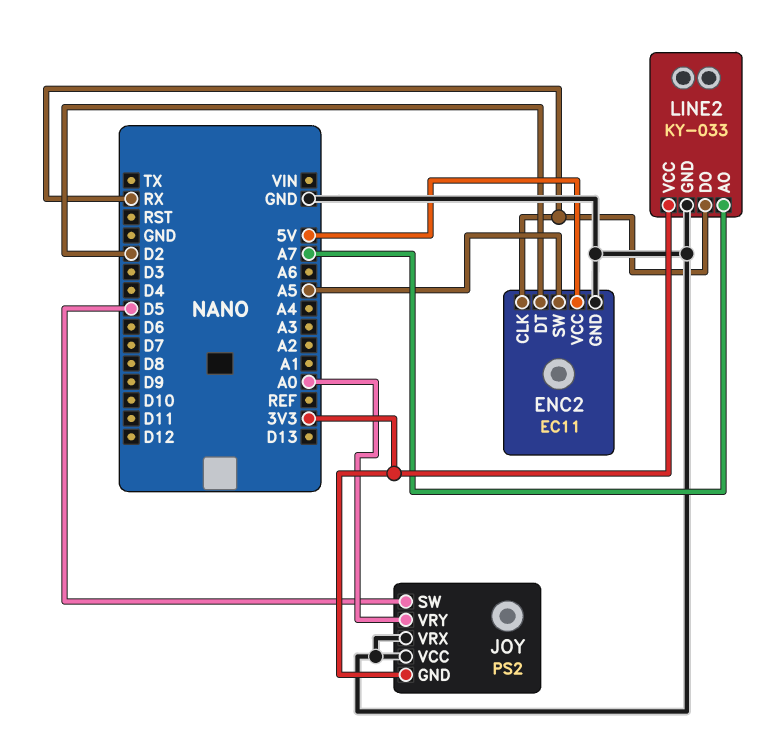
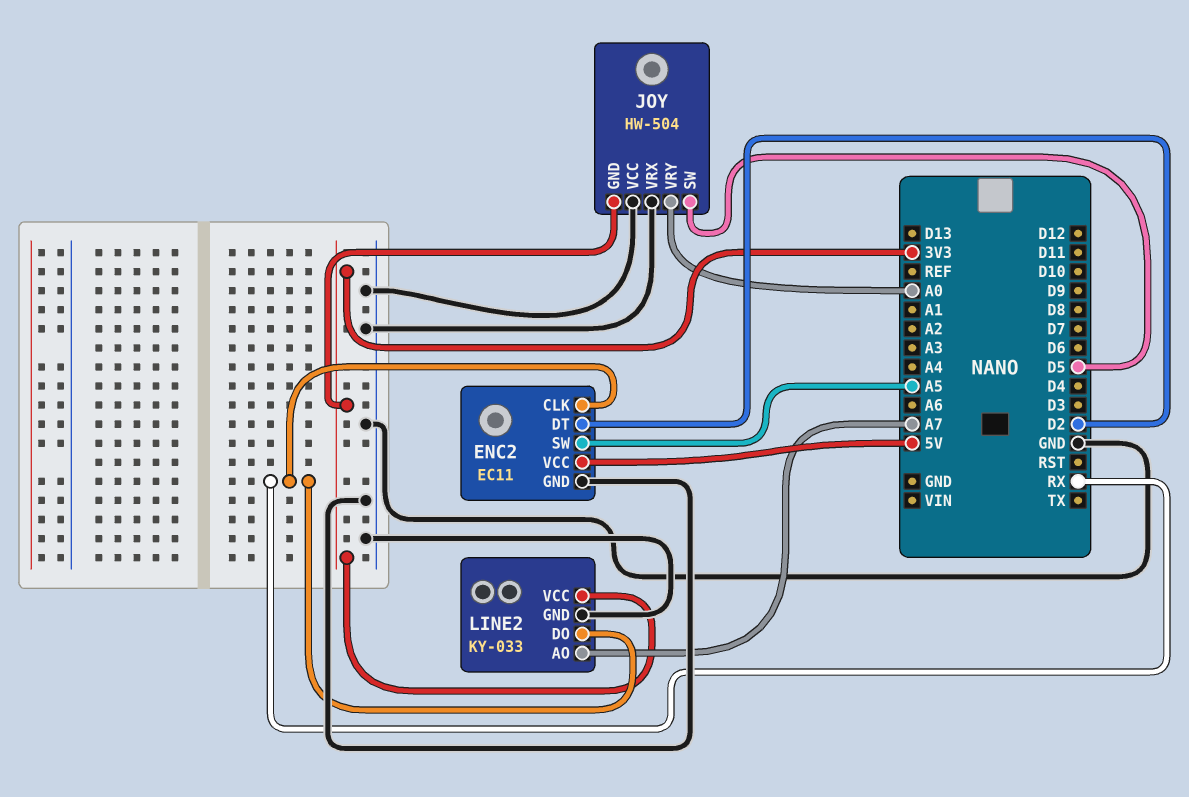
JOY: PS2 -> HW-504

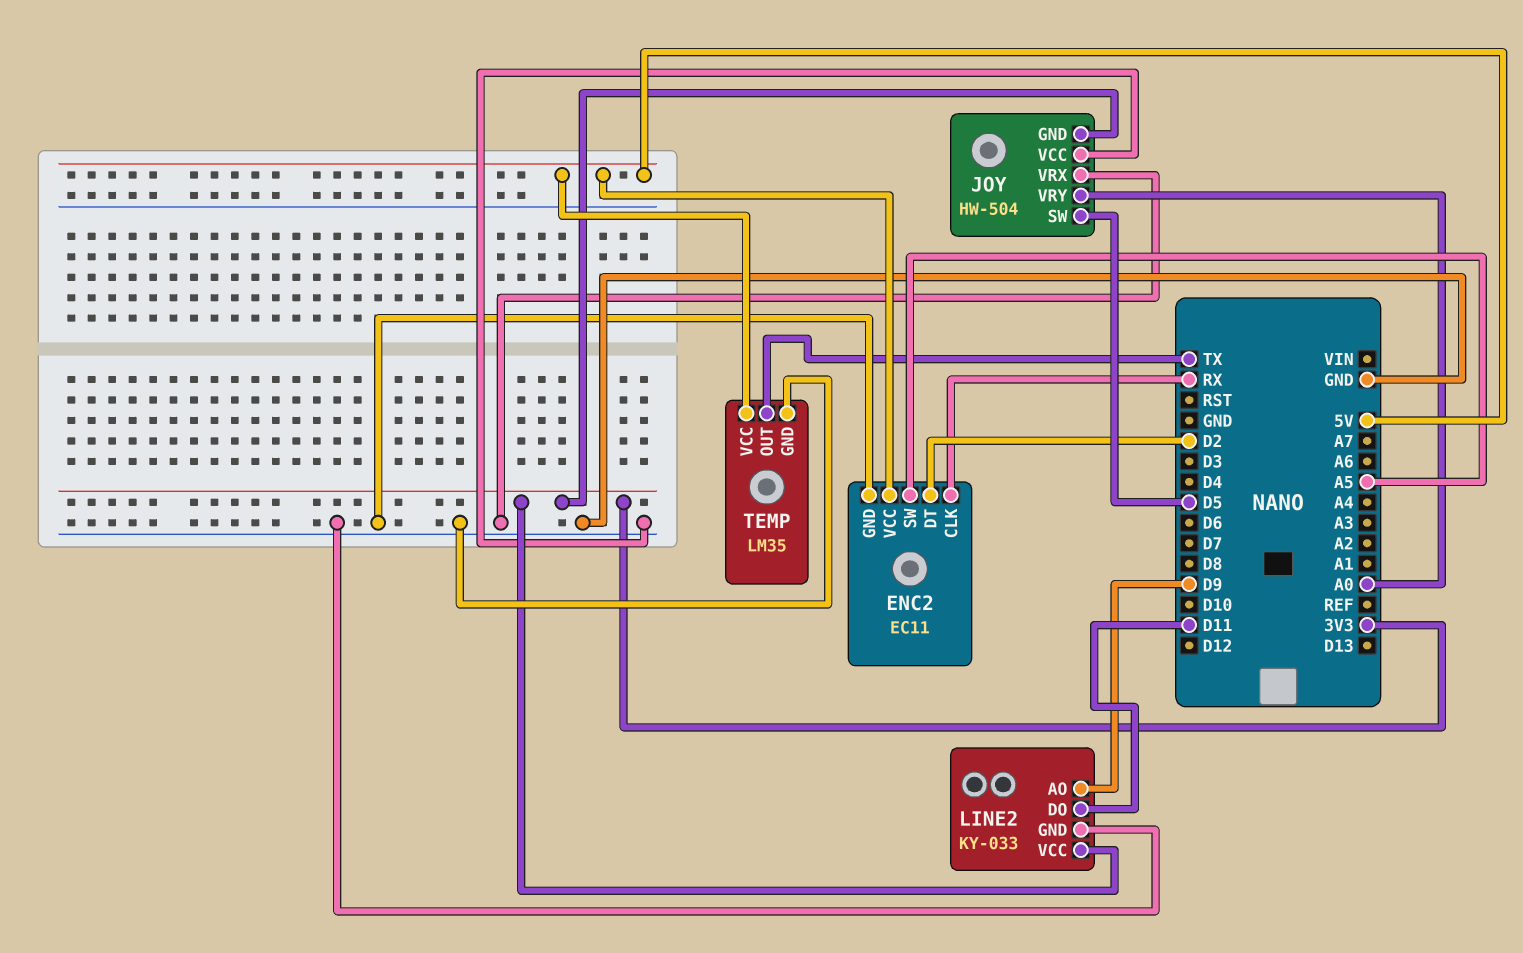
LINE2 pin AO: A7 -> D9
LINE2 pin DO: RX -> D11
TEMP: none -> LM35
TEMP pin GND: none -> GND
TEMP pin OUT: none -> TX
TEMP pin VCC: none -> 5V

